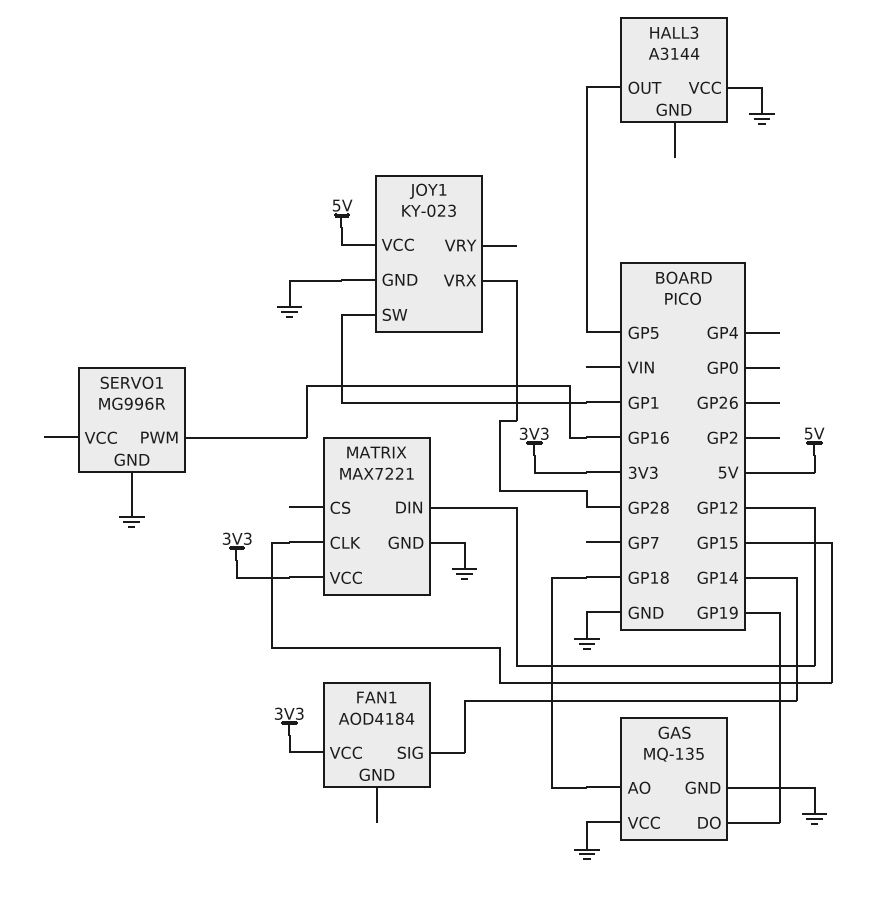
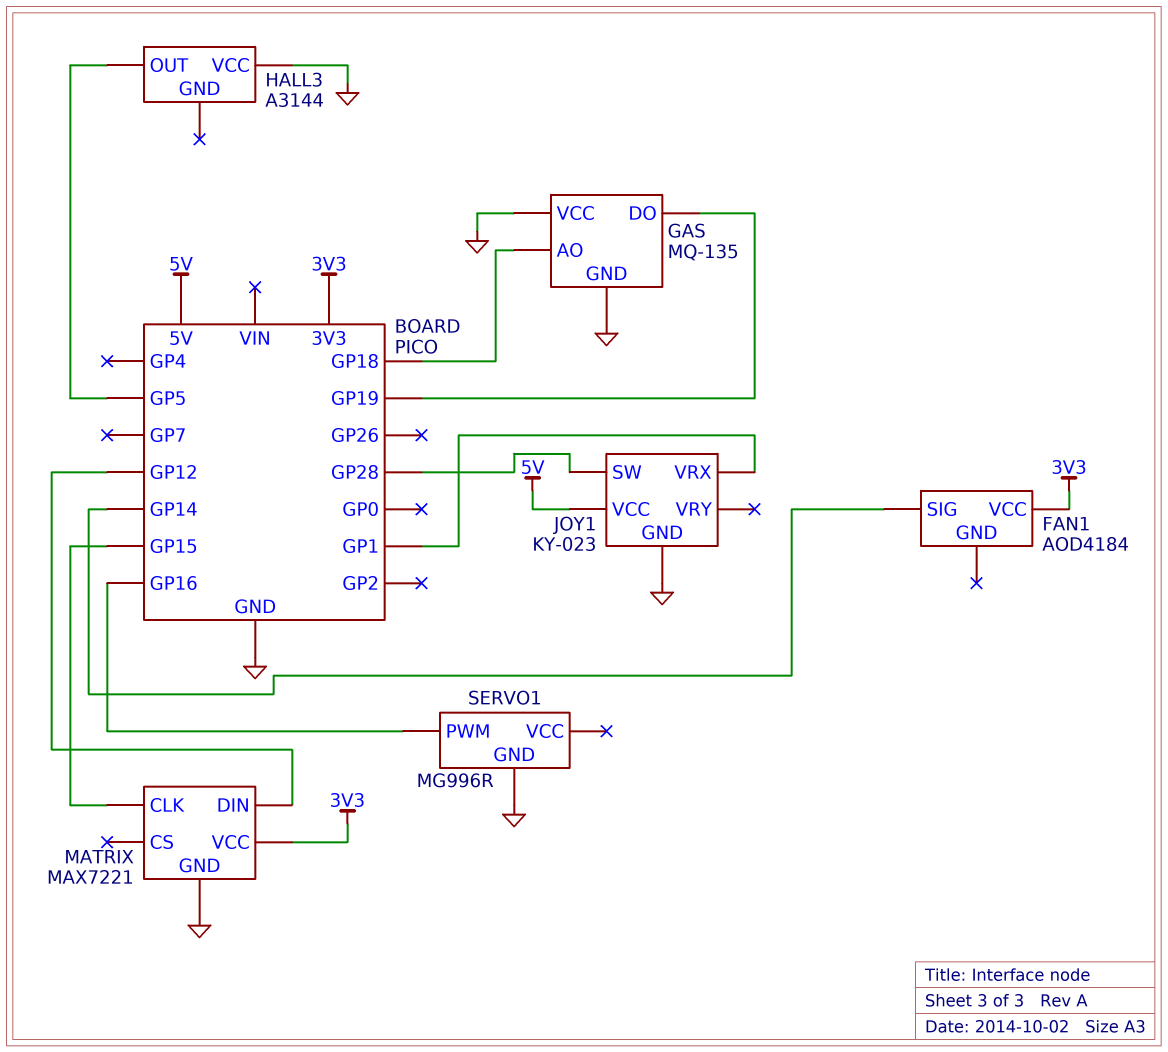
JOY1 pin SW: GP1 -> GP28
JOY1 pin VRX: GP28 -> GP1

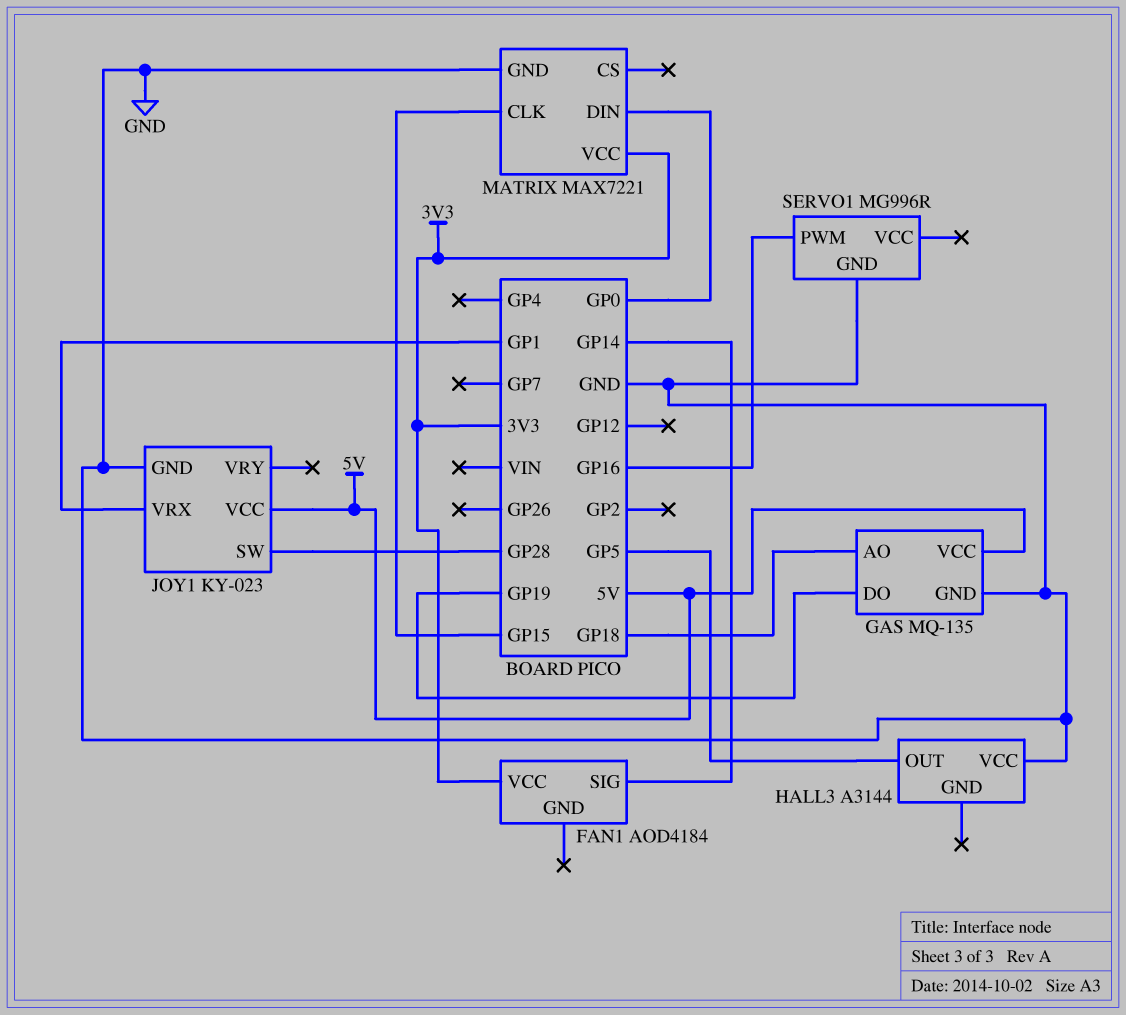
GAS pin VCC: GND -> 5V
MATRIX pin DIN: GP12 -> GP0

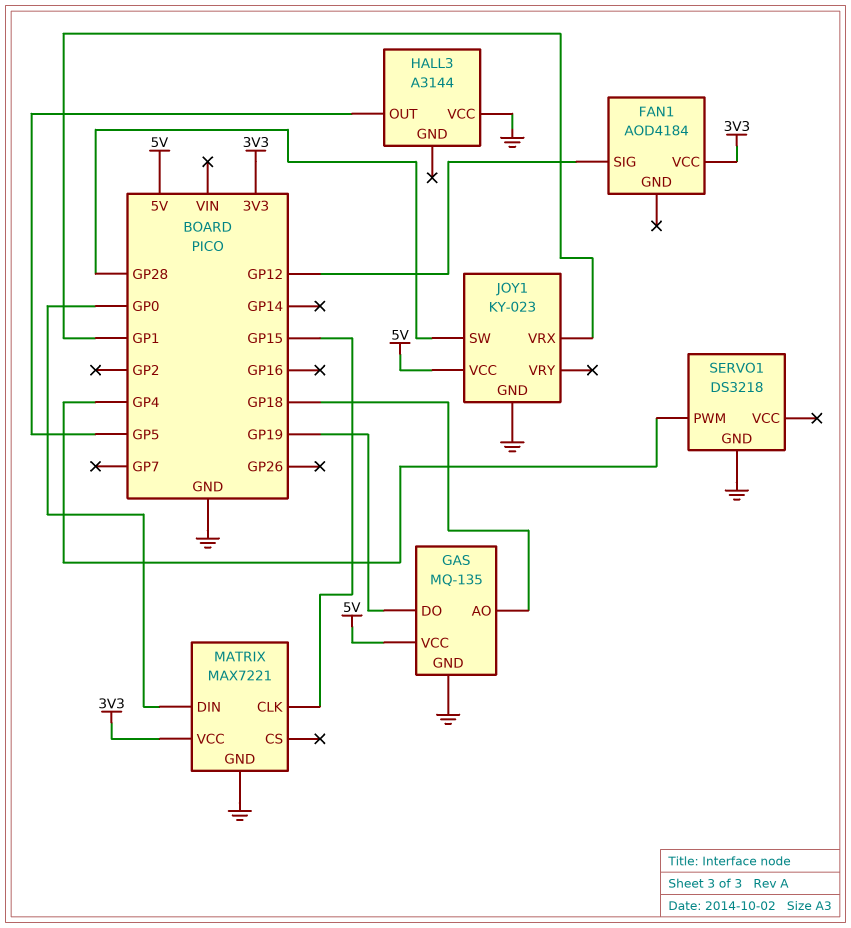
FAN1 pin SIG: GP14 -> GP12
SERVO1: MG996R -> DS3218
SERVO1 pin PWM: GP16 -> GP4

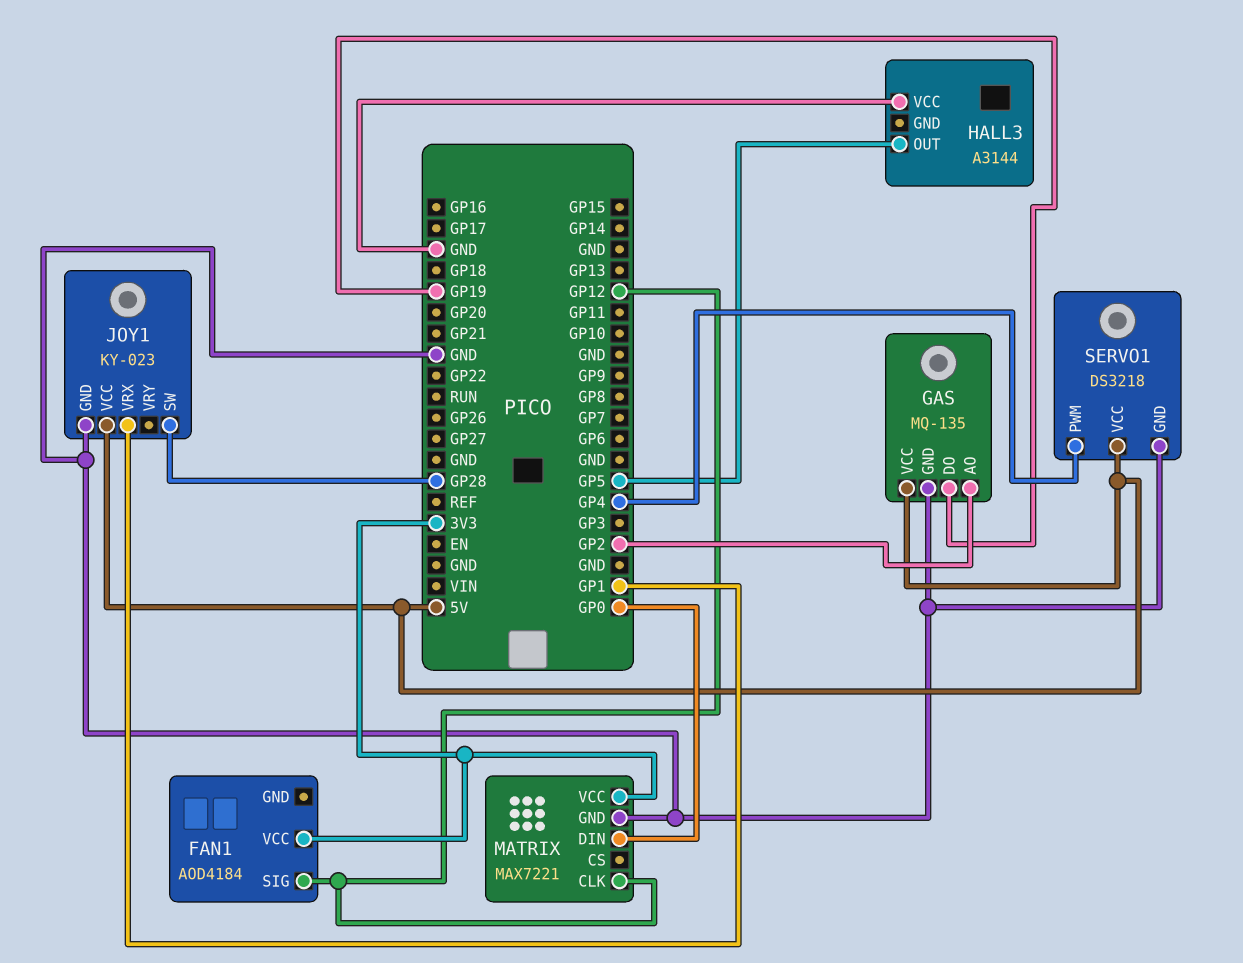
GAS pin AO: GP18 -> GP2
MATRIX pin CLK: GP15 -> GP12
SERVO1 pin VCC: none -> 5V

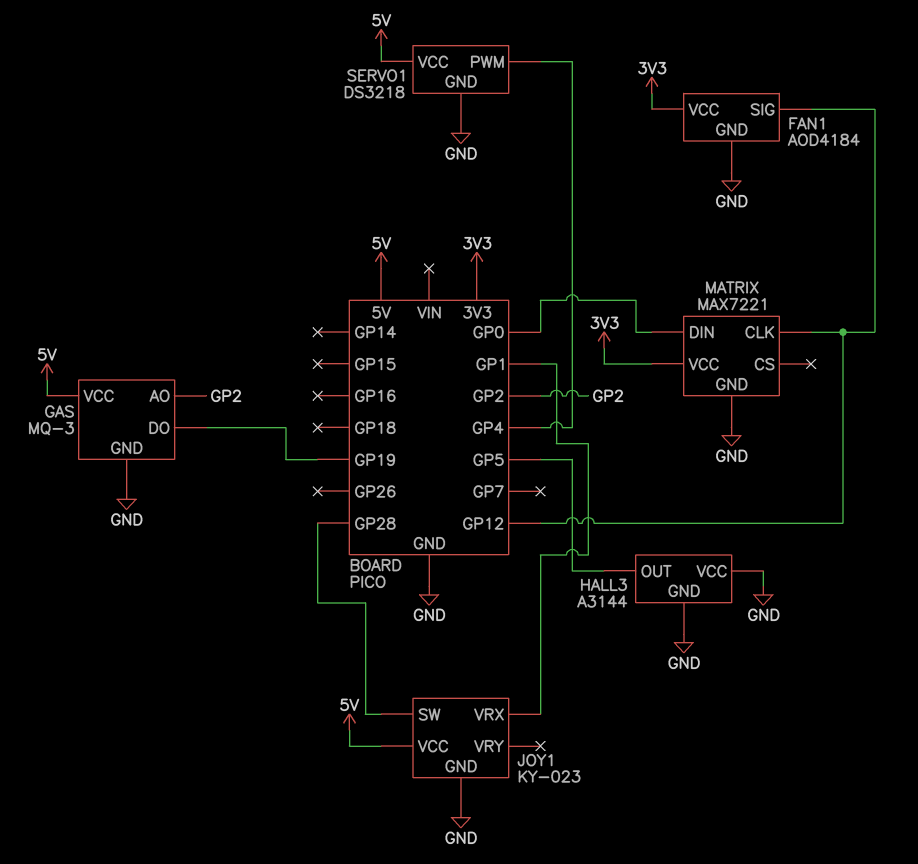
FAN1 pin GND: none -> GND
GAS: MQ-135 -> MQ-3
HALL3 pin GND: none -> GND

